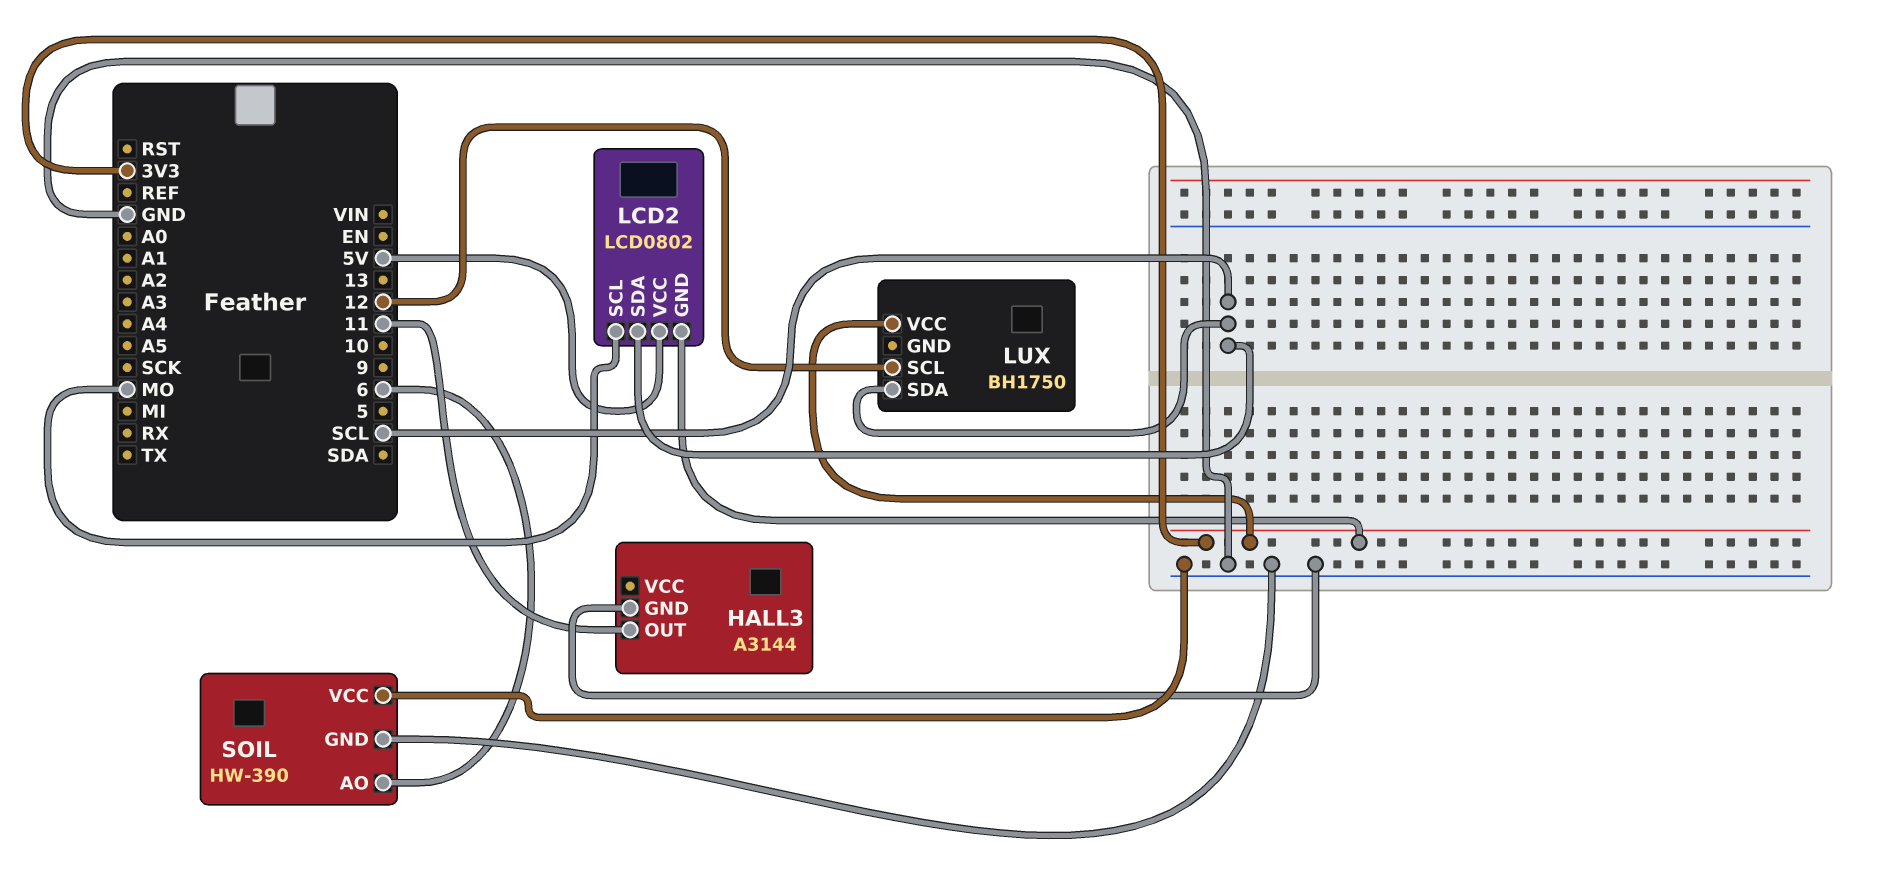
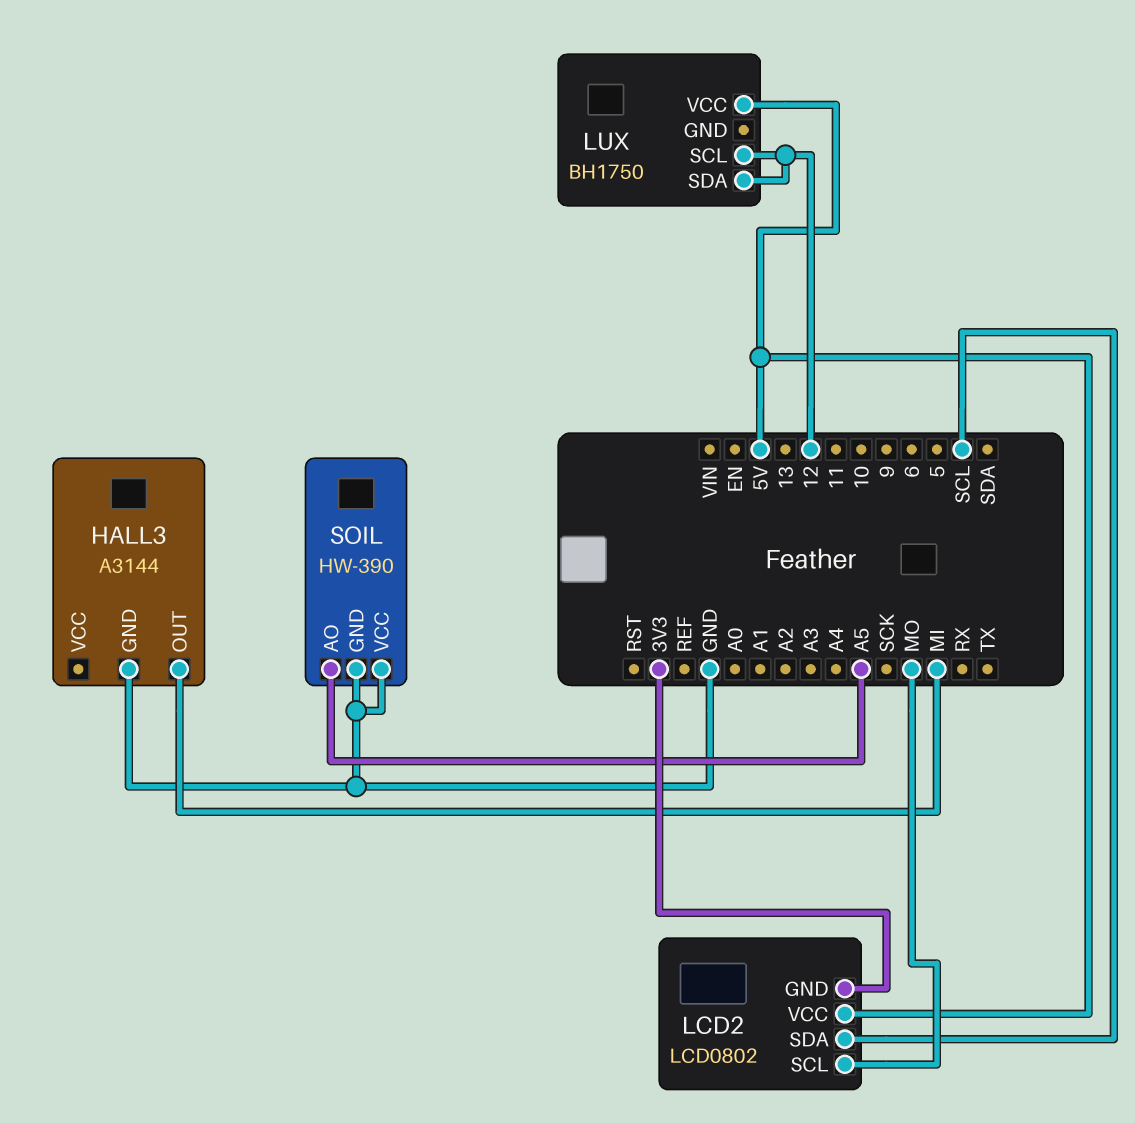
HALL3 pin OUT: 11 -> MI
LUX pin SDA: SCL -> 12
LUX pin VCC: 3V3 -> 5V
SOIL pin AO: 6 -> A5

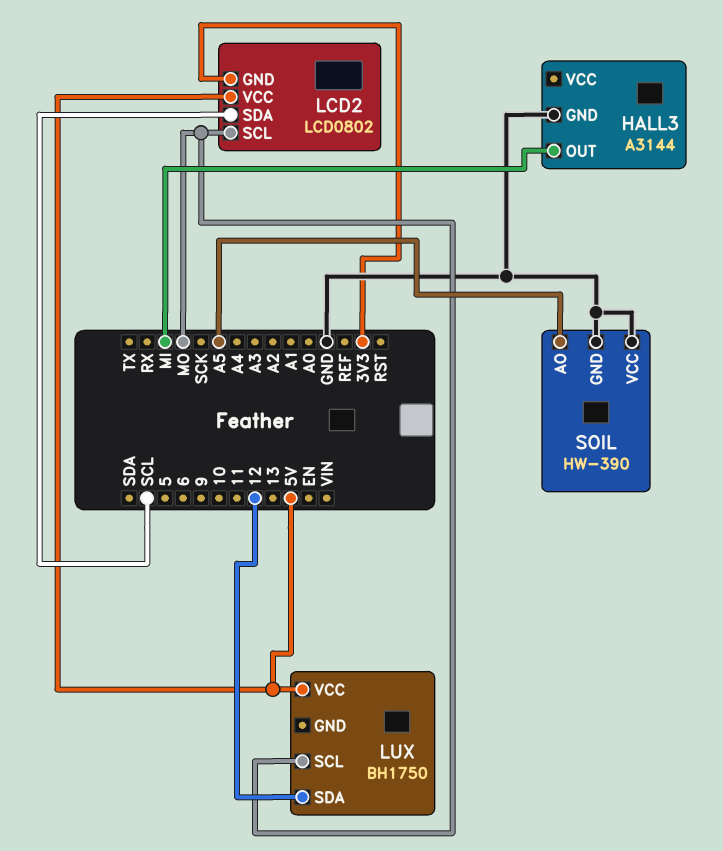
LUX pin SCL: 12 -> MO

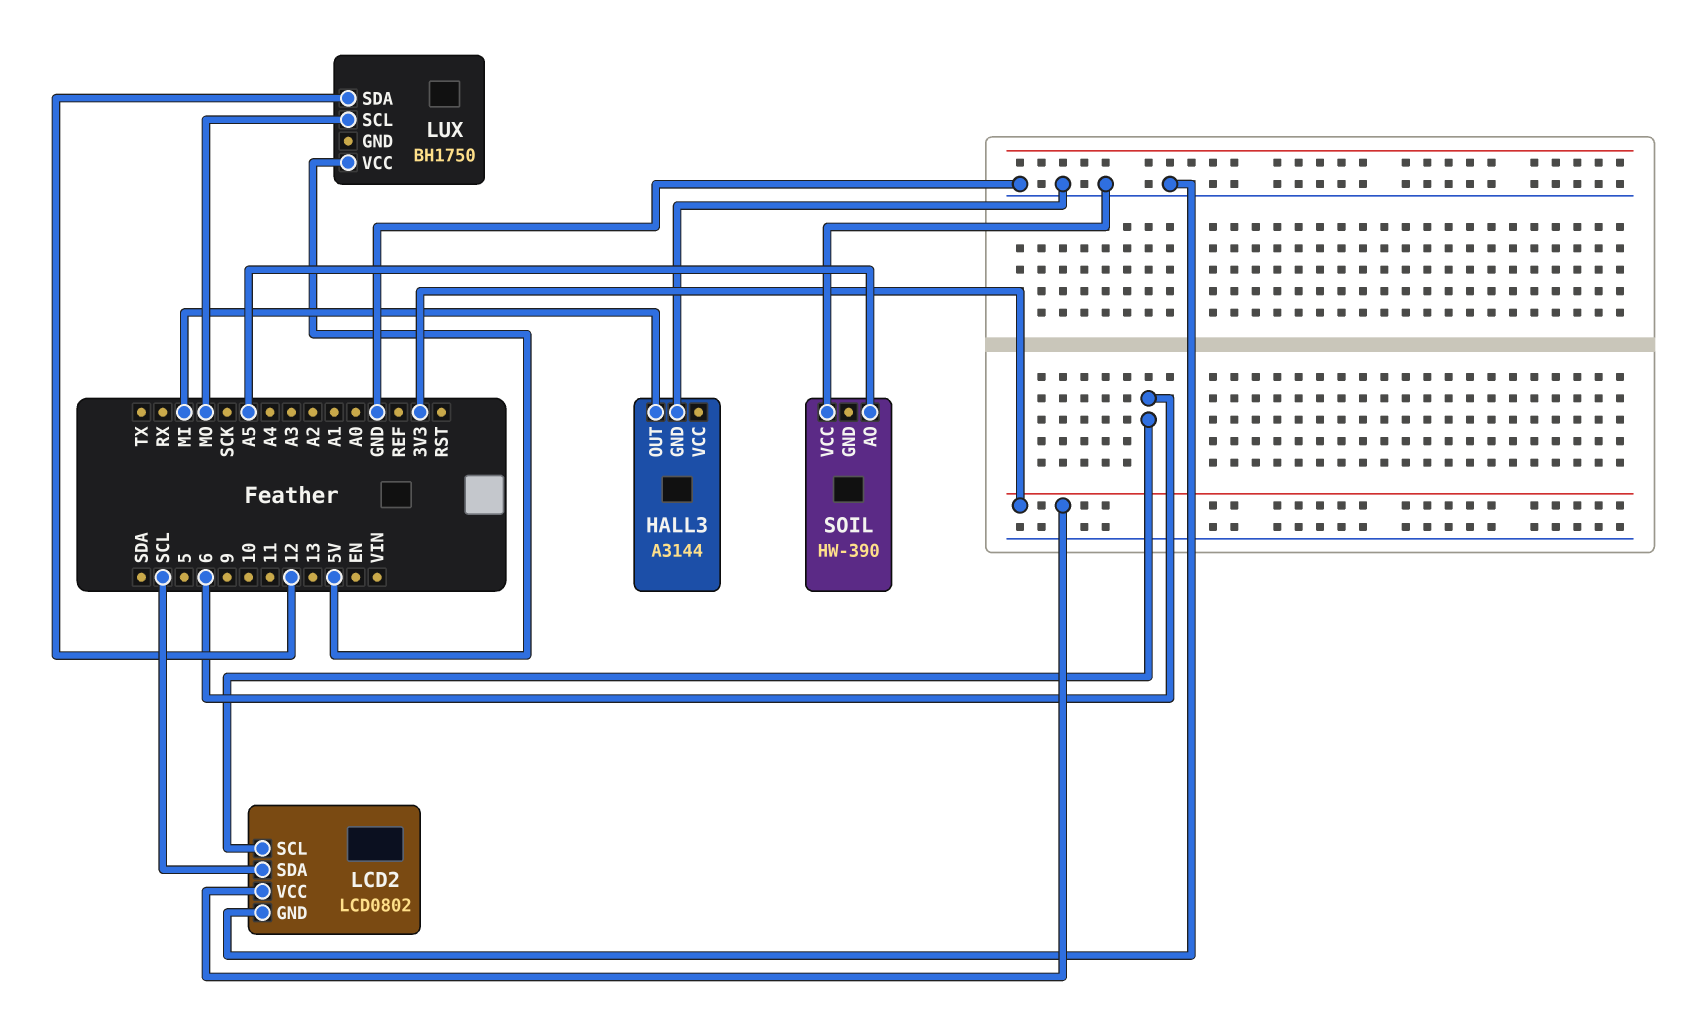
LCD2 pin GND: 3V3 -> GND
LCD2 pin SCL: MO -> 6
LCD2 pin VCC: 5V -> 3V3
SOIL pin GND: GND -> none

